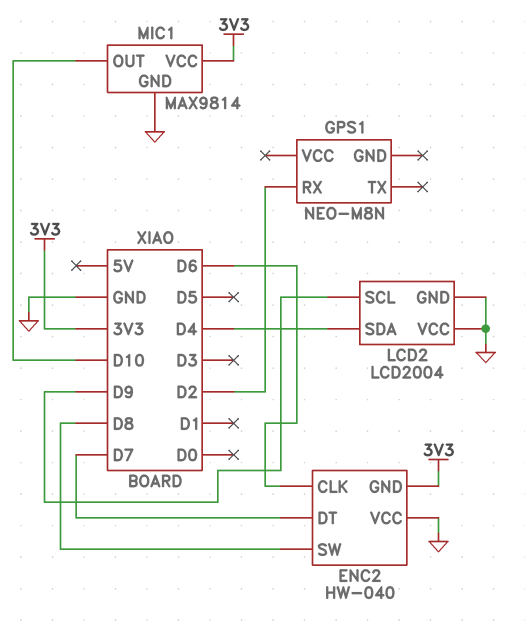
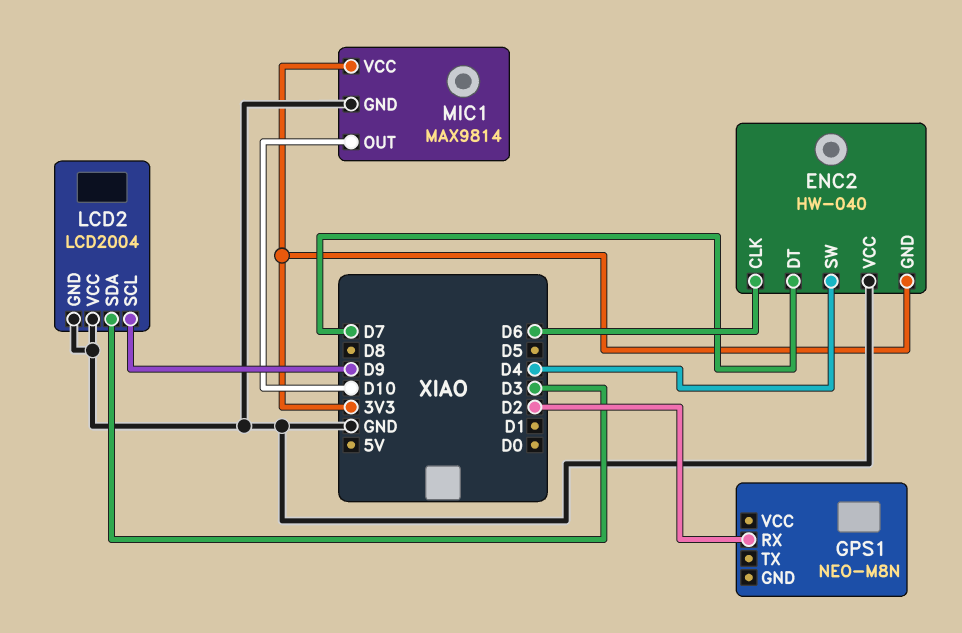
ENC2 pin SW: D8 -> D4
LCD2 pin SDA: D4 -> D3

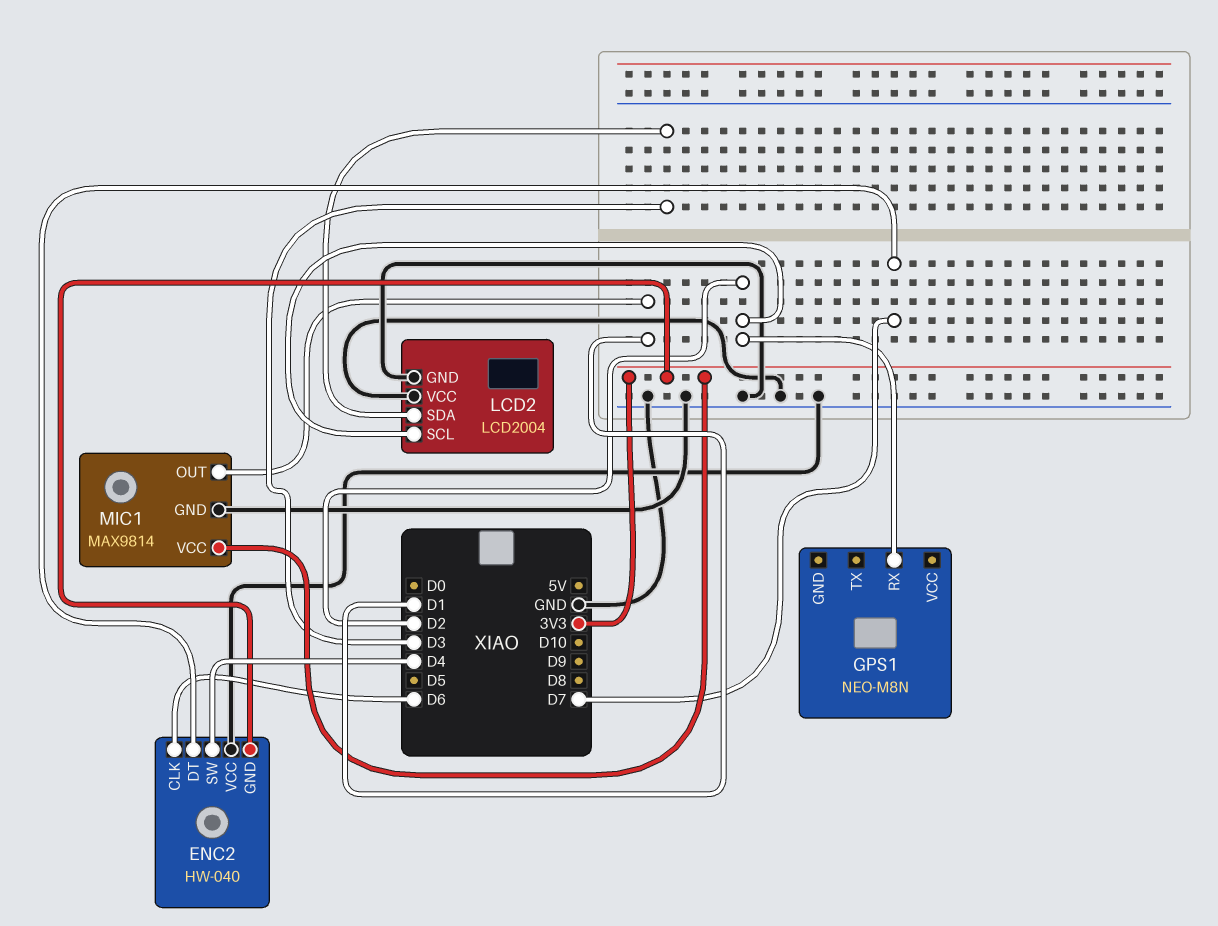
LCD2 pin SCL: D9 -> D2
MIC1 pin OUT: D10 -> D1

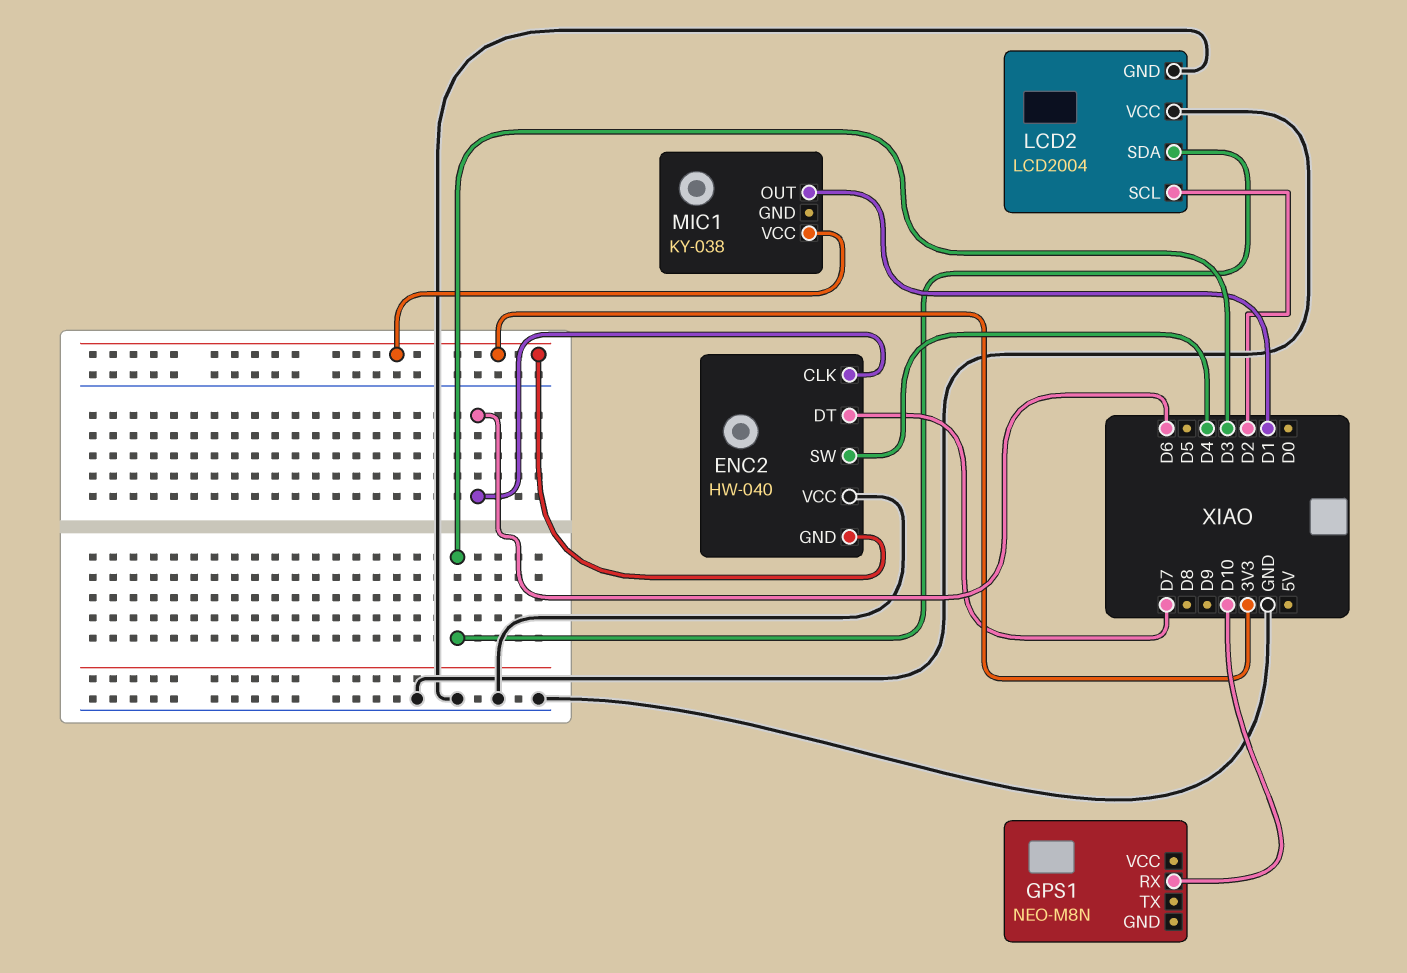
GPS1 pin RX: D2 -> D10
MIC1: MAX9814 -> KY-038
MIC1 pin GND: GND -> none

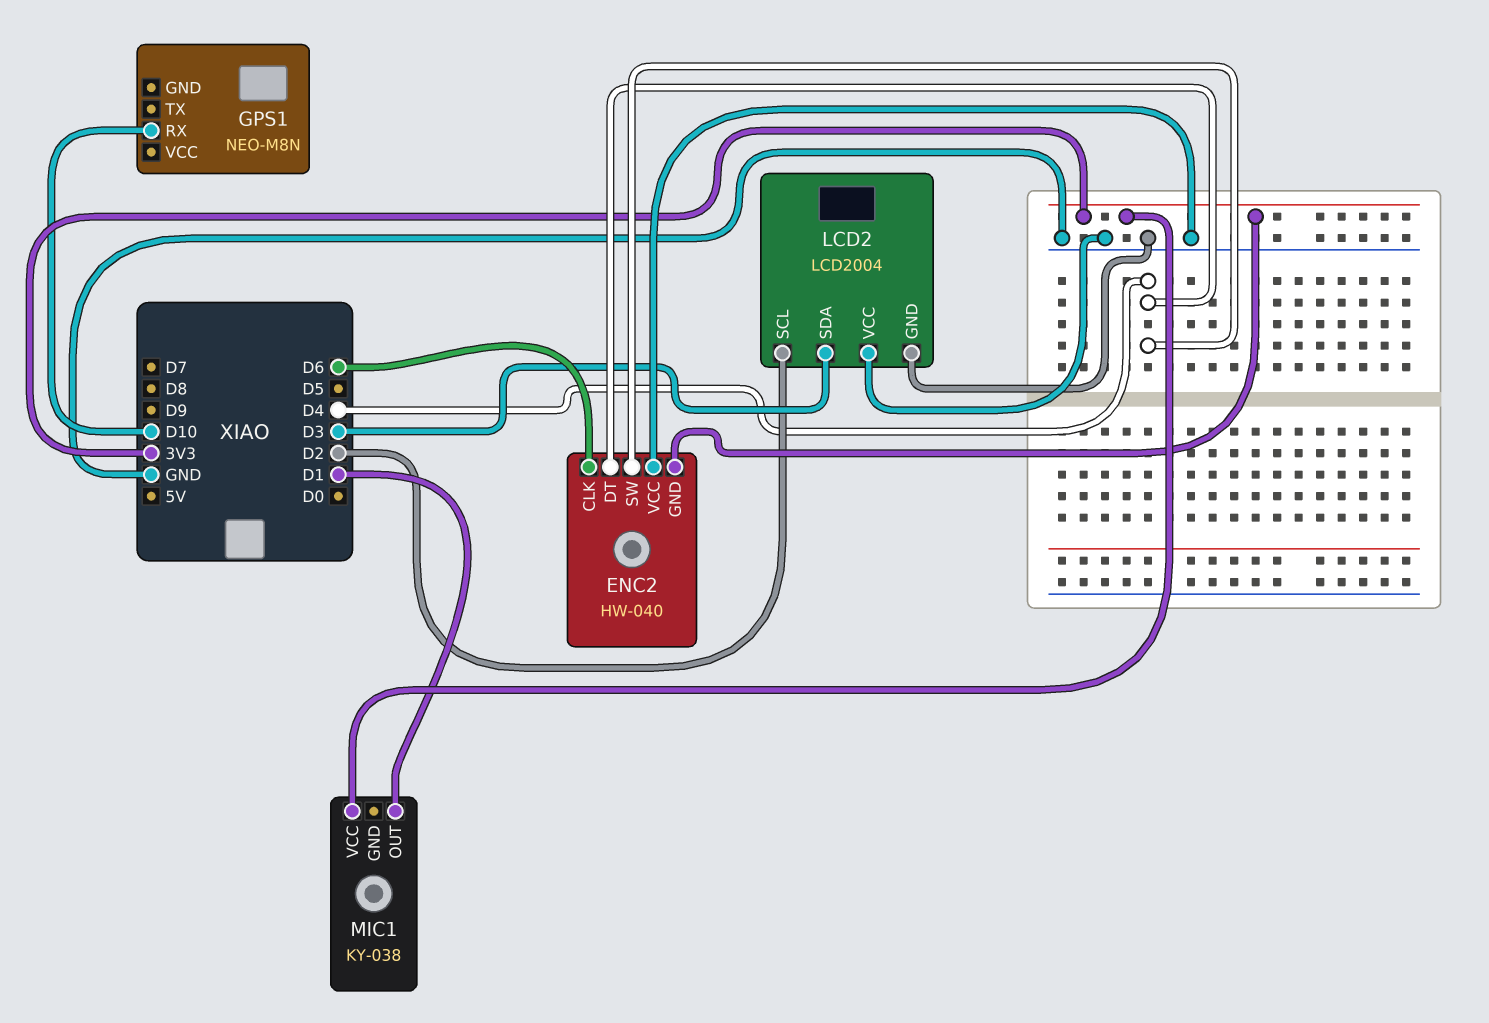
ENC2 pin DT: D7 -> D4

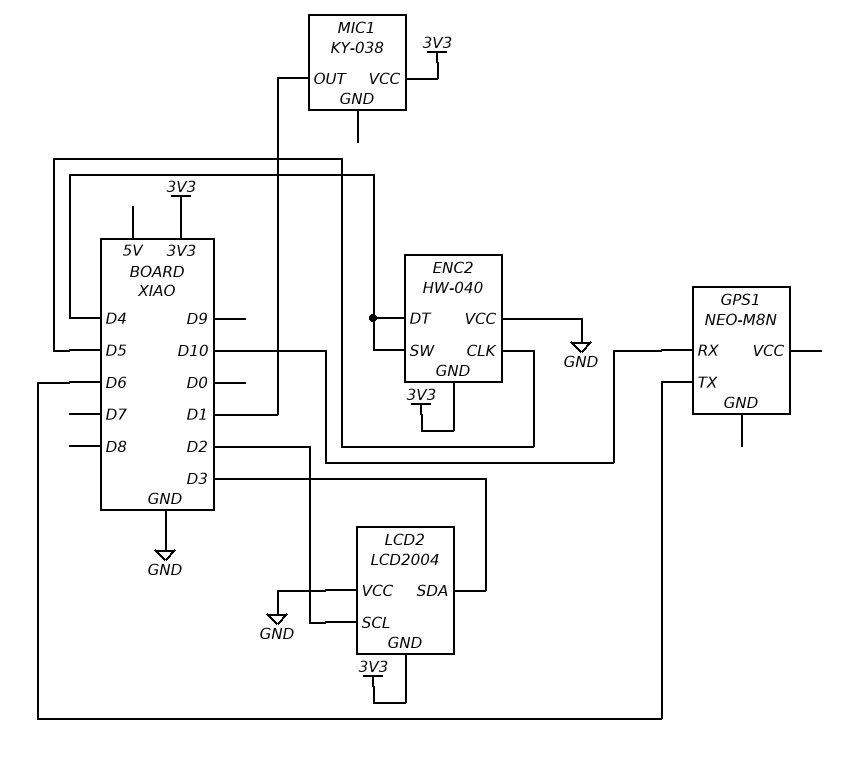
ENC2 pin CLK: D6 -> D5
GPS1 pin TX: none -> D6
LCD2 pin GND: GND -> 3V3

